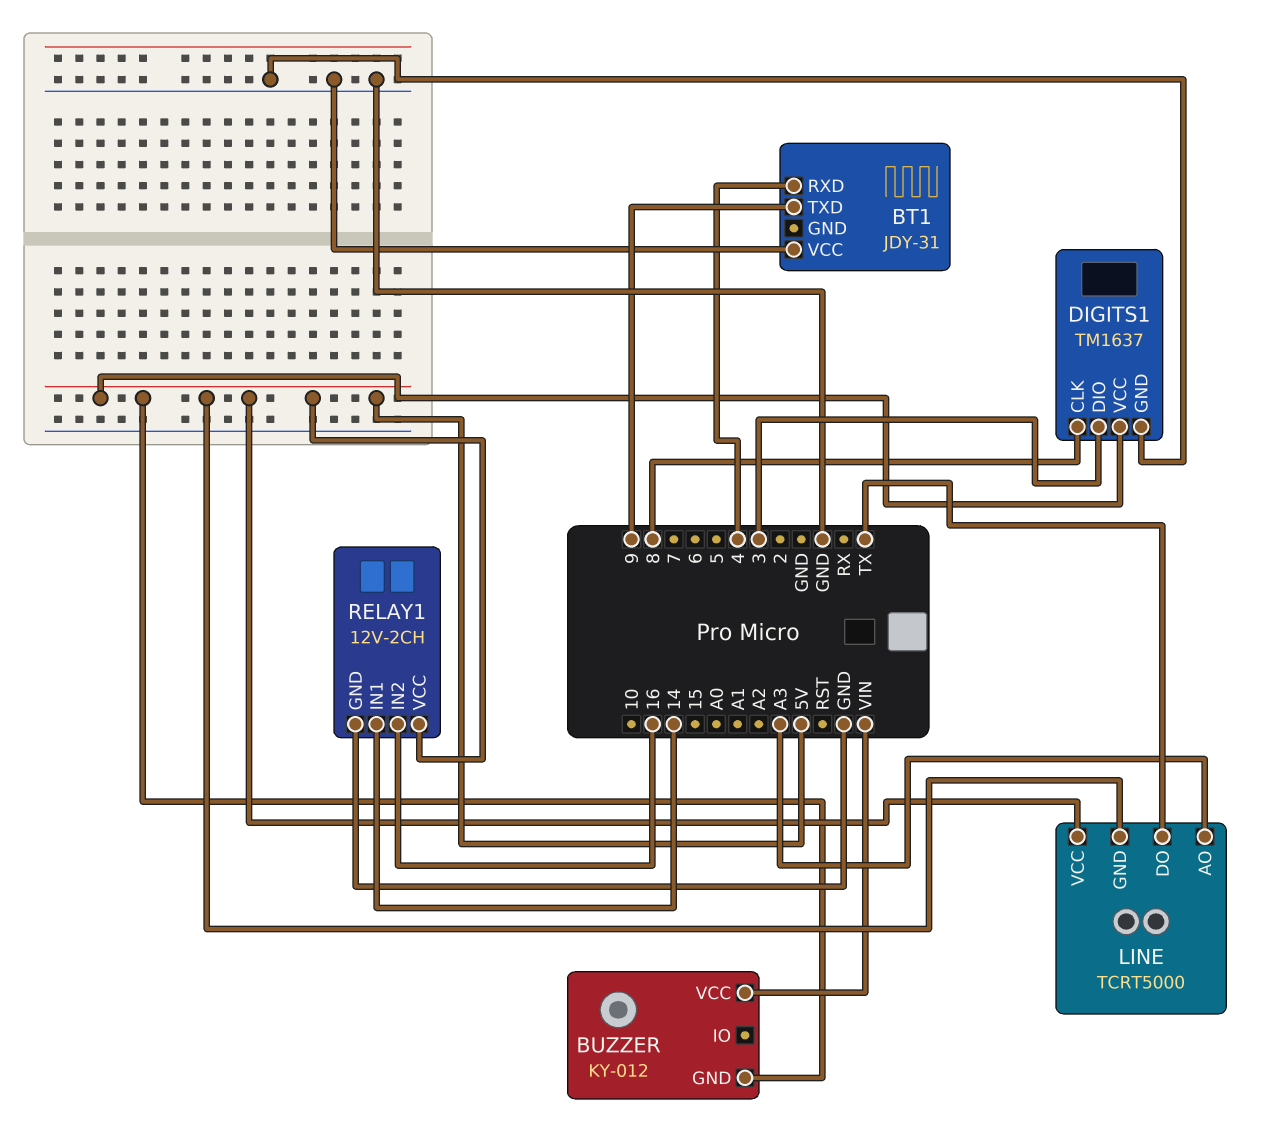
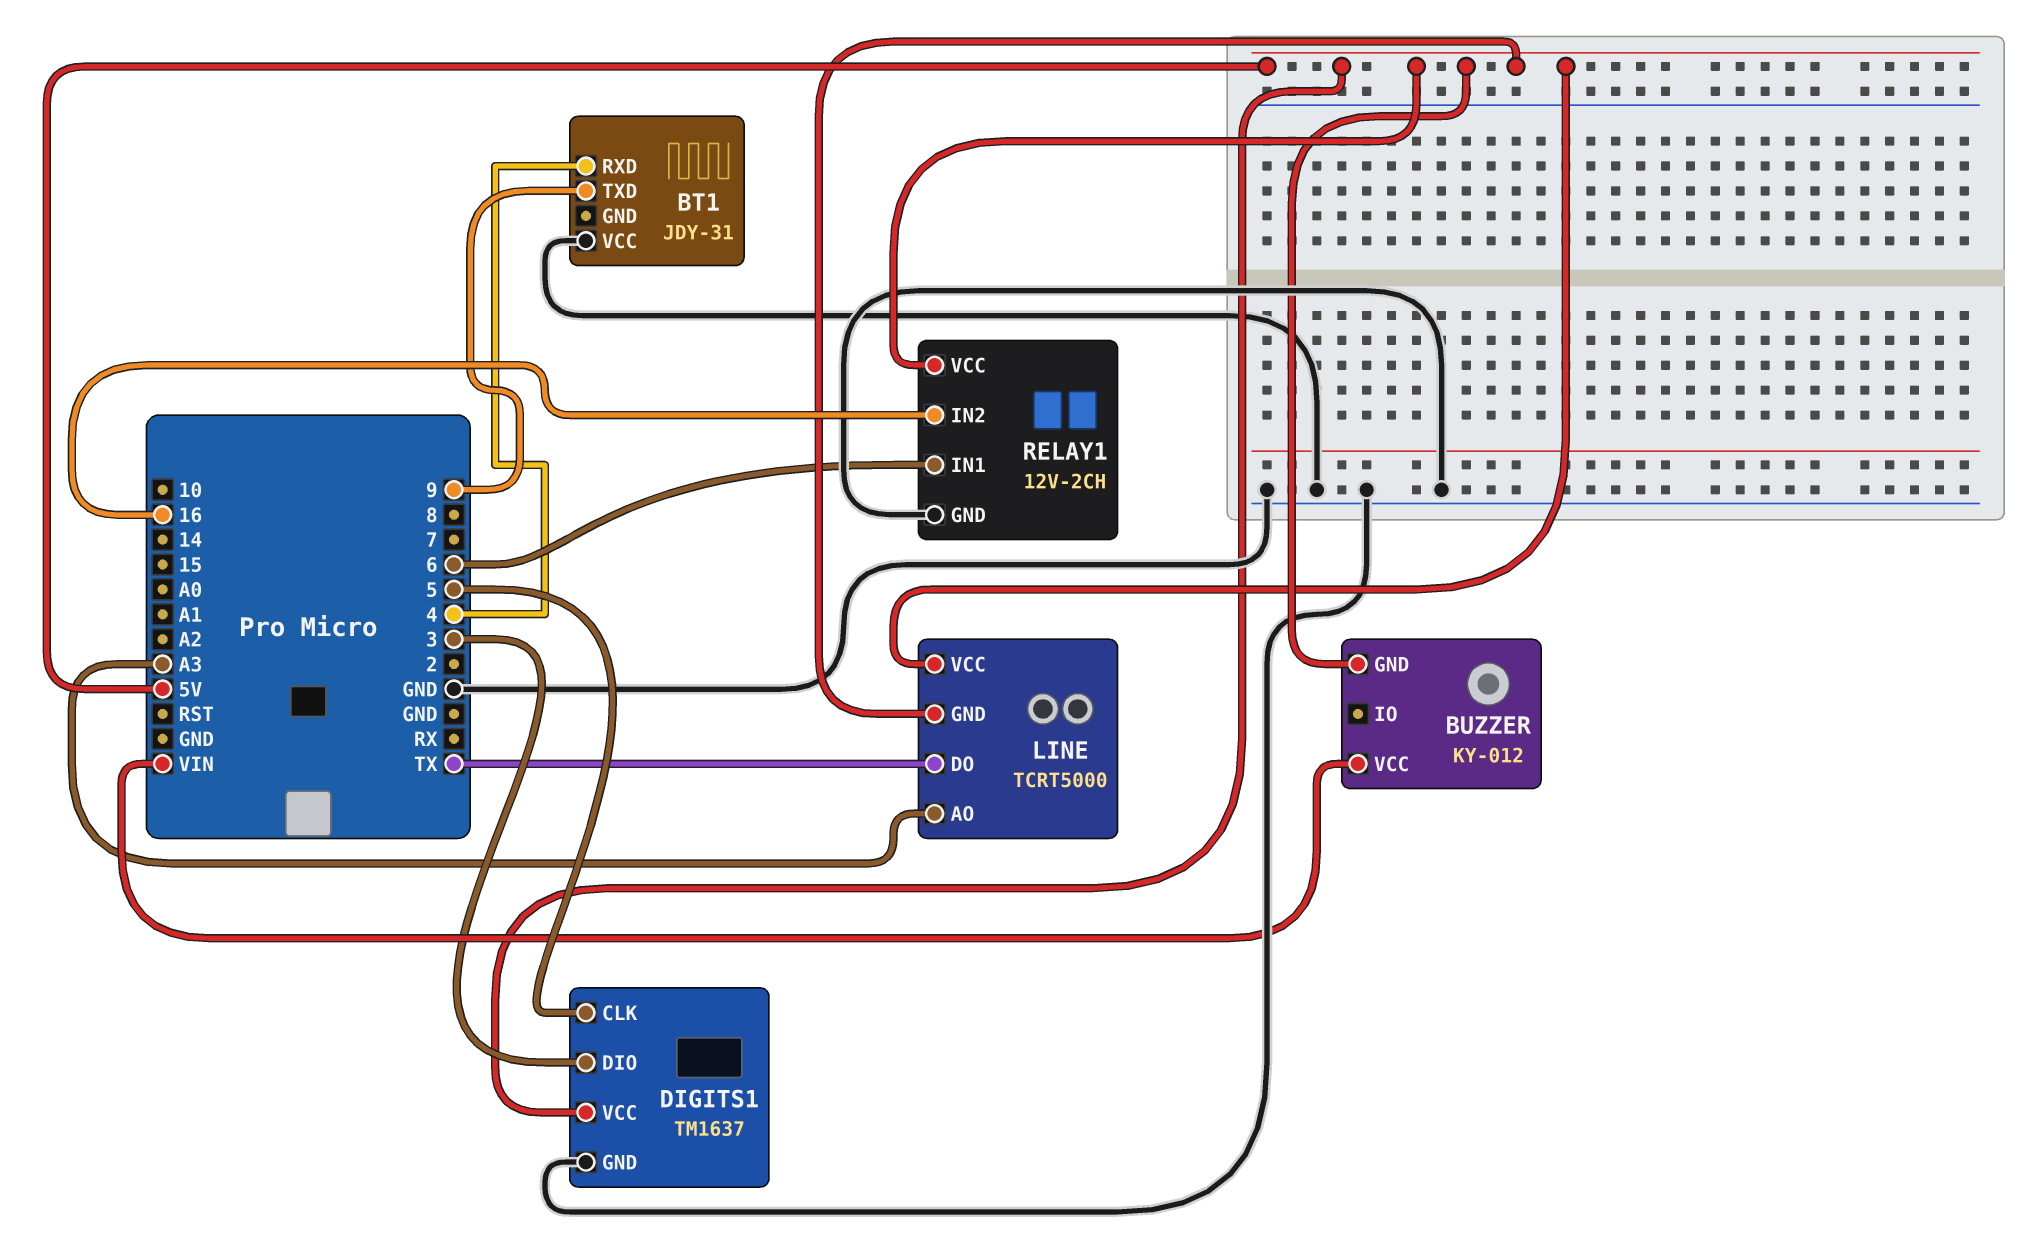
DIGITS1 pin CLK: 8 -> 5
RELAY1 pin IN1: 14 -> 6

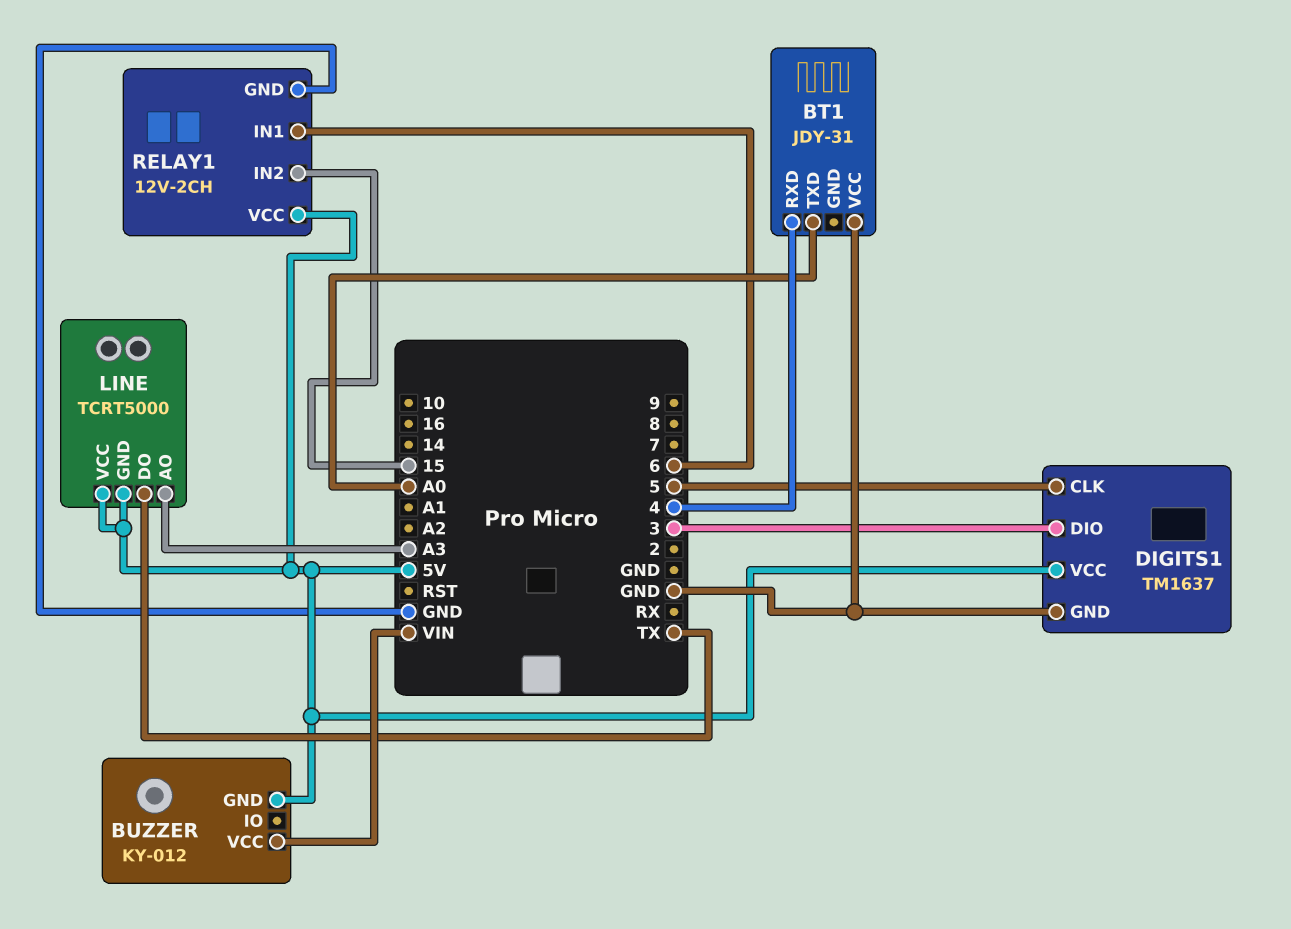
BT1 pin TXD: 9 -> A0
RELAY1 pin IN2: 16 -> 15

